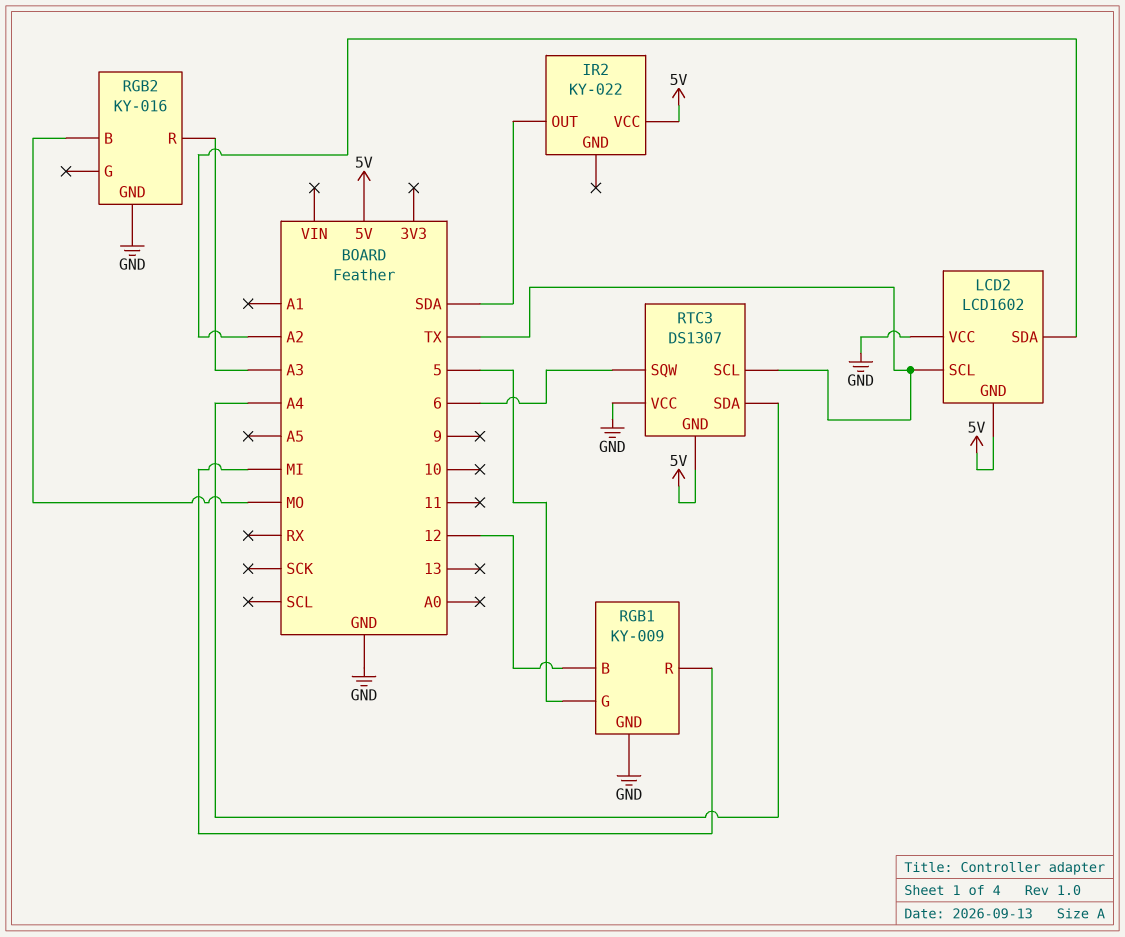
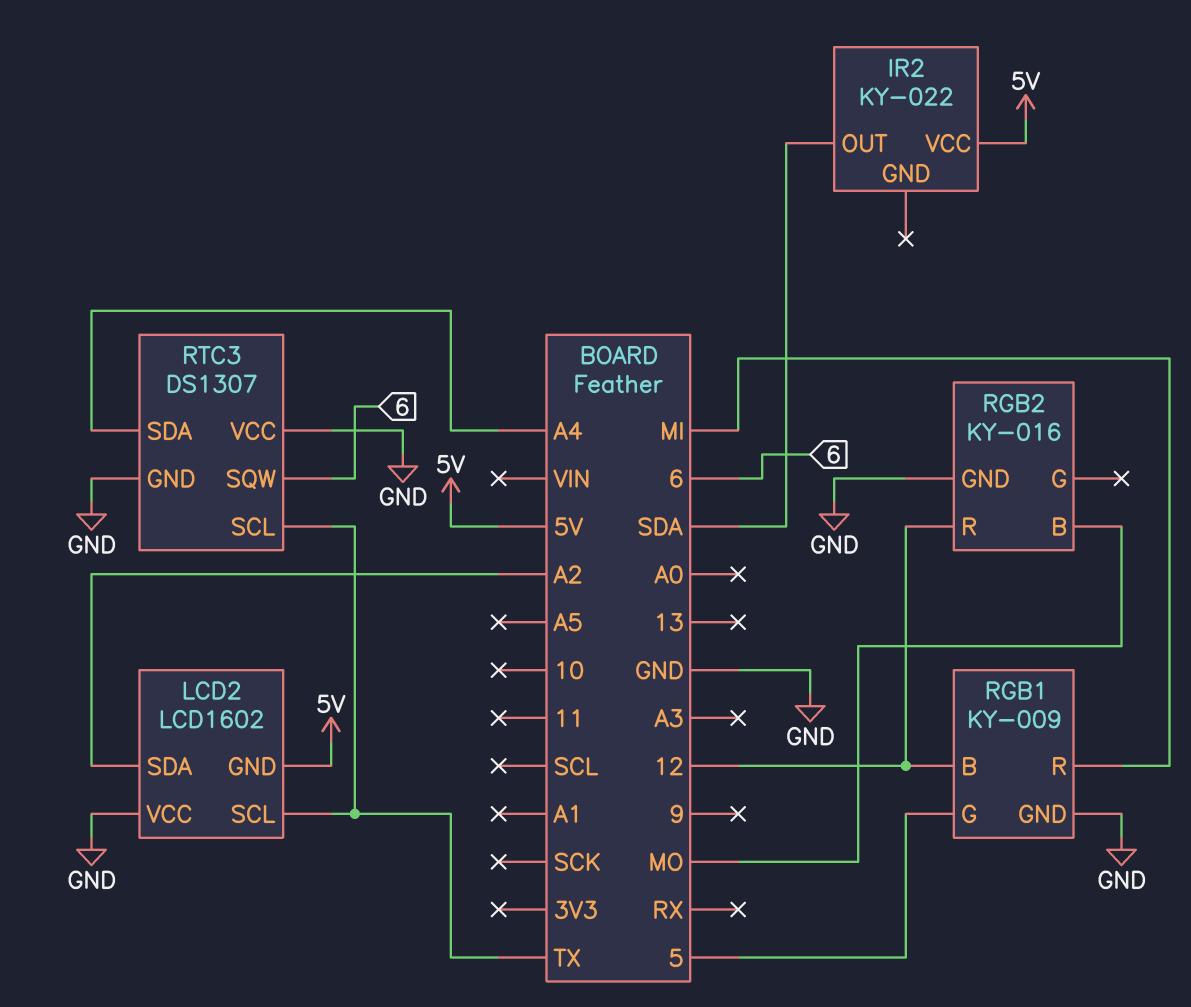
RGB2 pin R: A3 -> 12
RTC3 pin GND: 5V -> GND

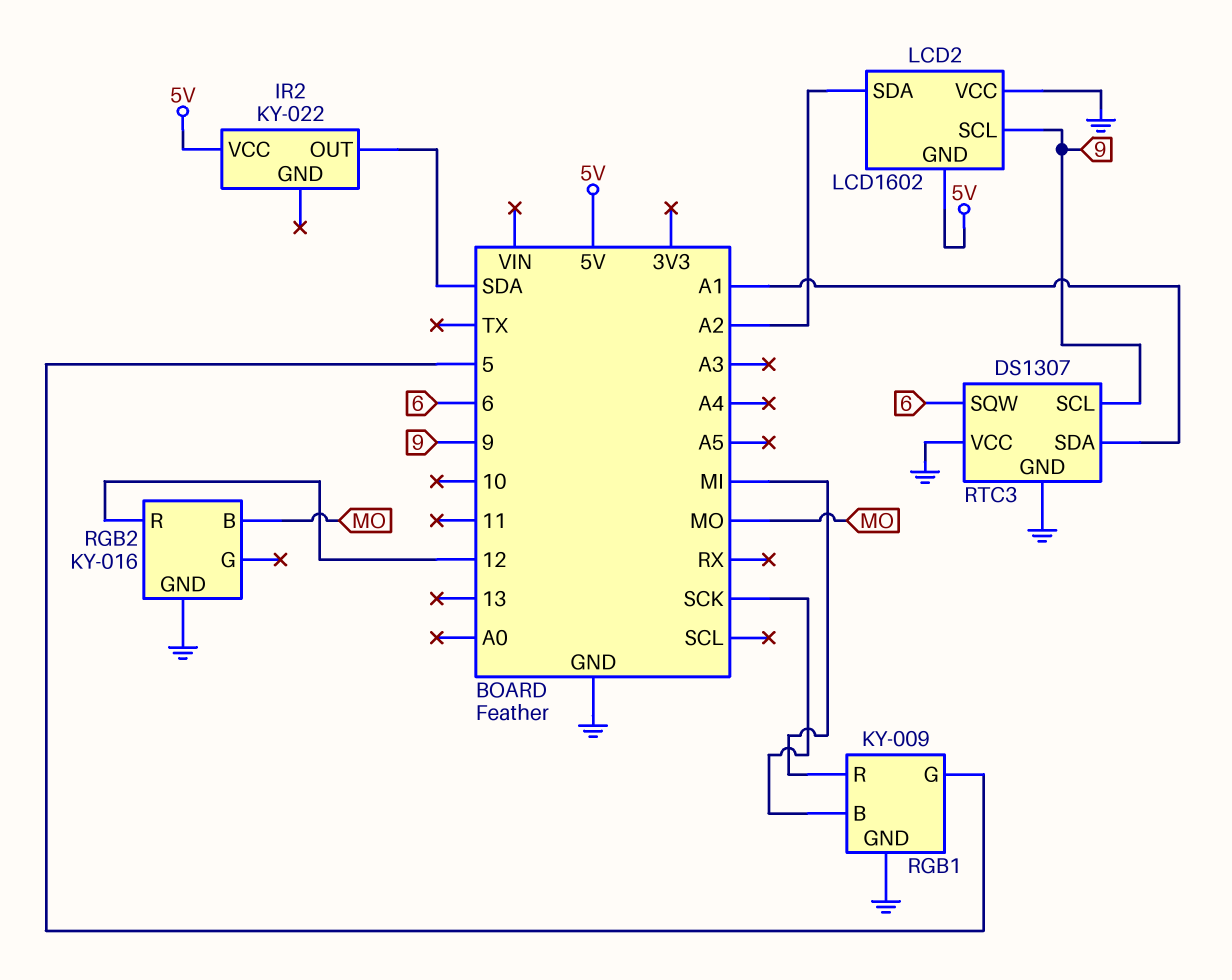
LCD2 pin SCL: TX -> 9
RGB1 pin B: 12 -> SCK
RTC3 pin SCL: TX -> 9
RTC3 pin SDA: A4 -> A1

